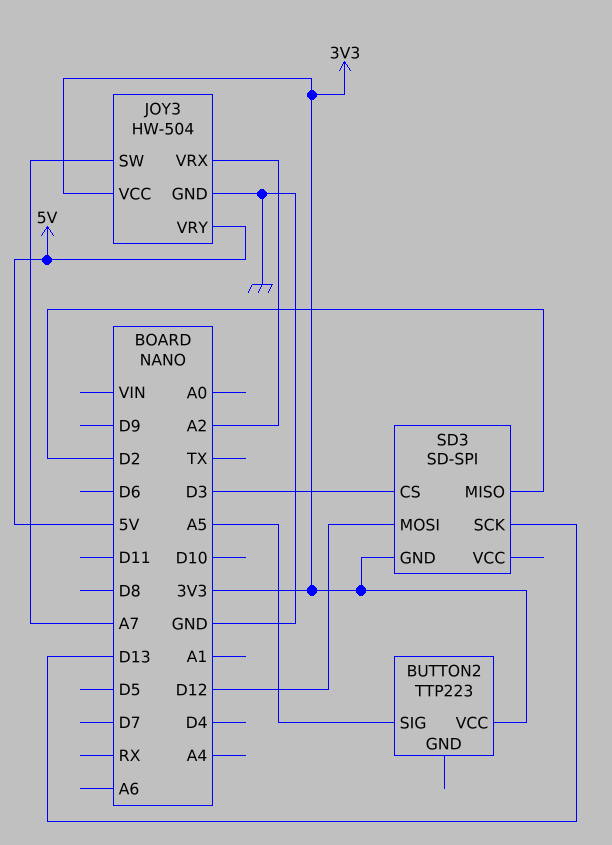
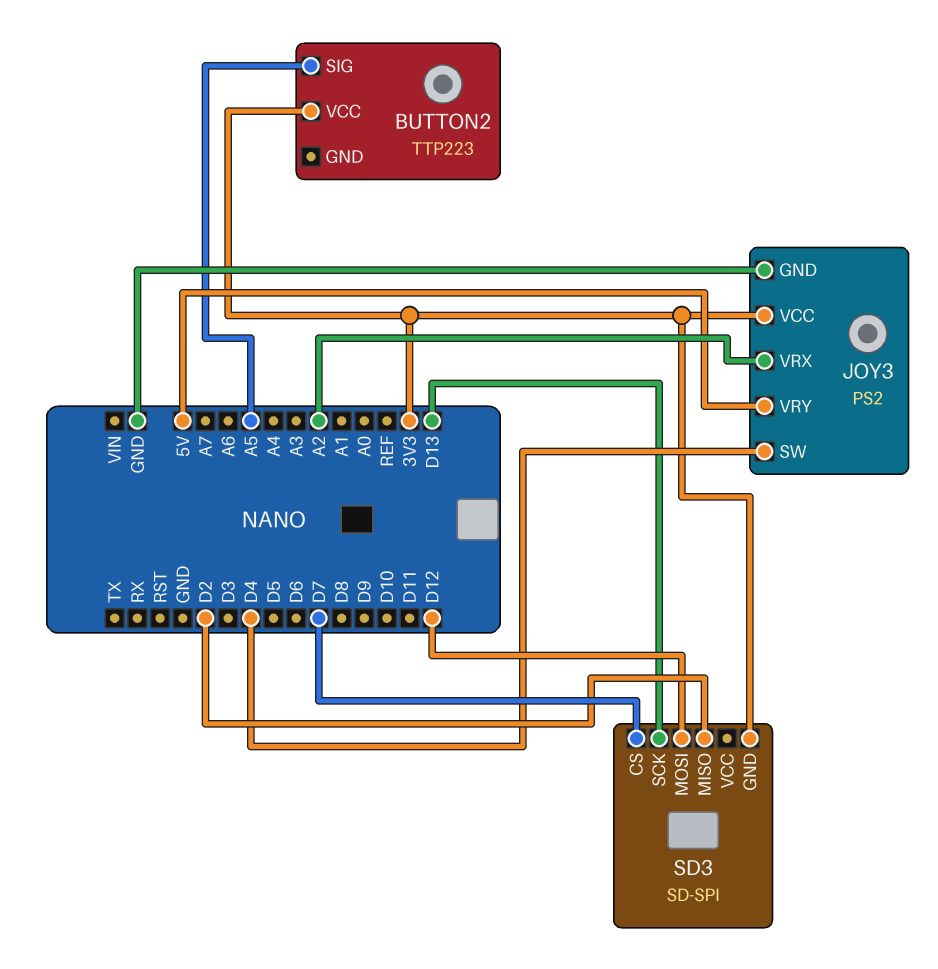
JOY3: HW-504 -> PS2
JOY3 pin SW: A7 -> D4
SD3 pin CS: D3 -> D7

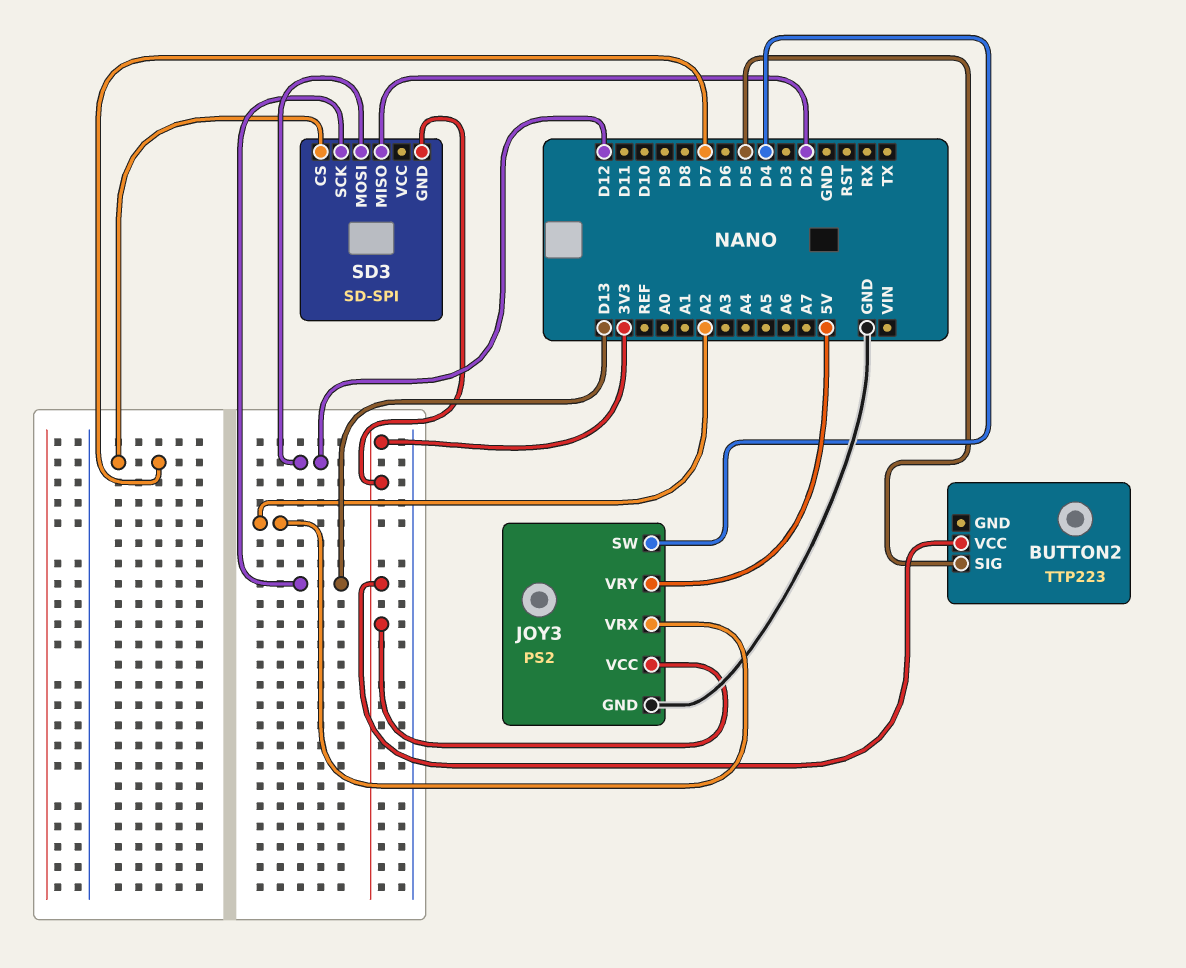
BUTTON2 pin SIG: A5 -> D5

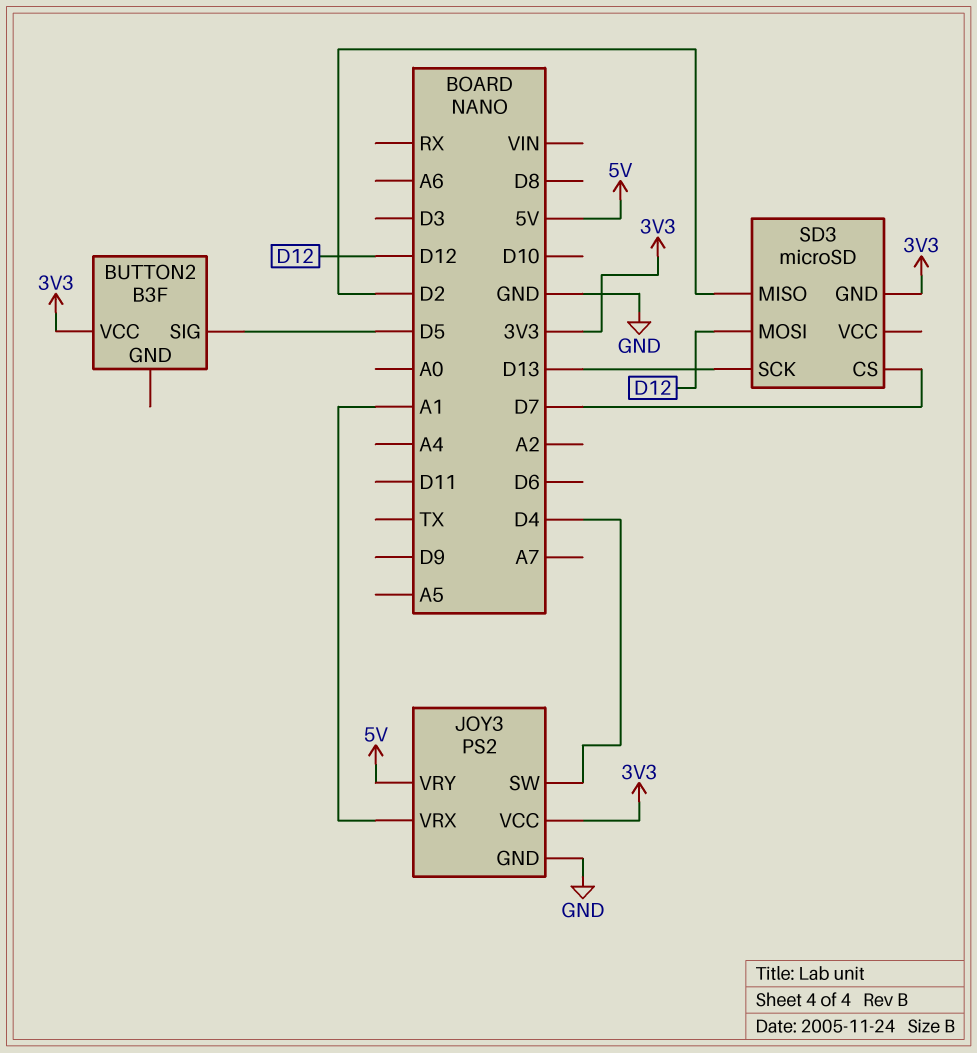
BUTTON2: TTP223 -> B3F
JOY3 pin VRX: A2 -> A1
SD3: SD-SPI -> microSD

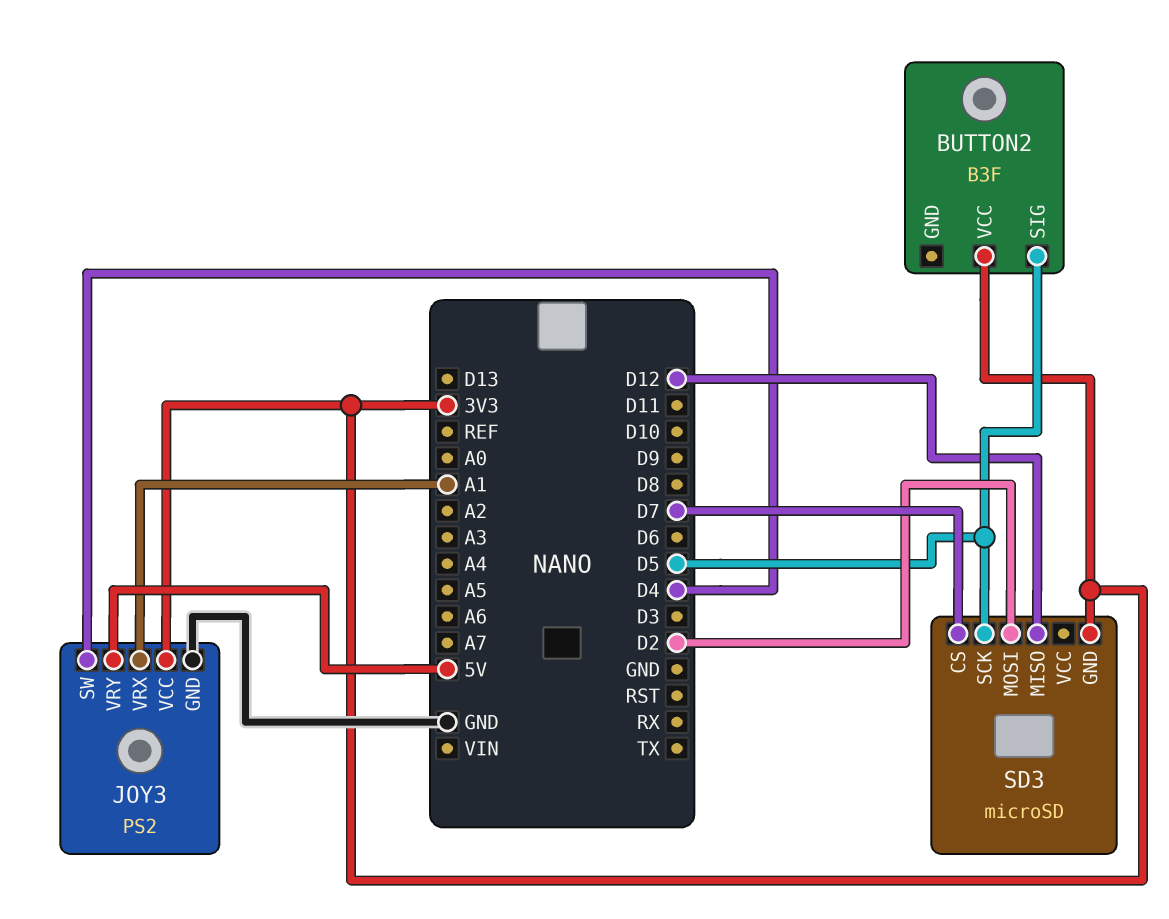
SD3 pin MISO: D2 -> D12
SD3 pin MOSI: D12 -> D2
SD3 pin SCK: D13 -> D5

